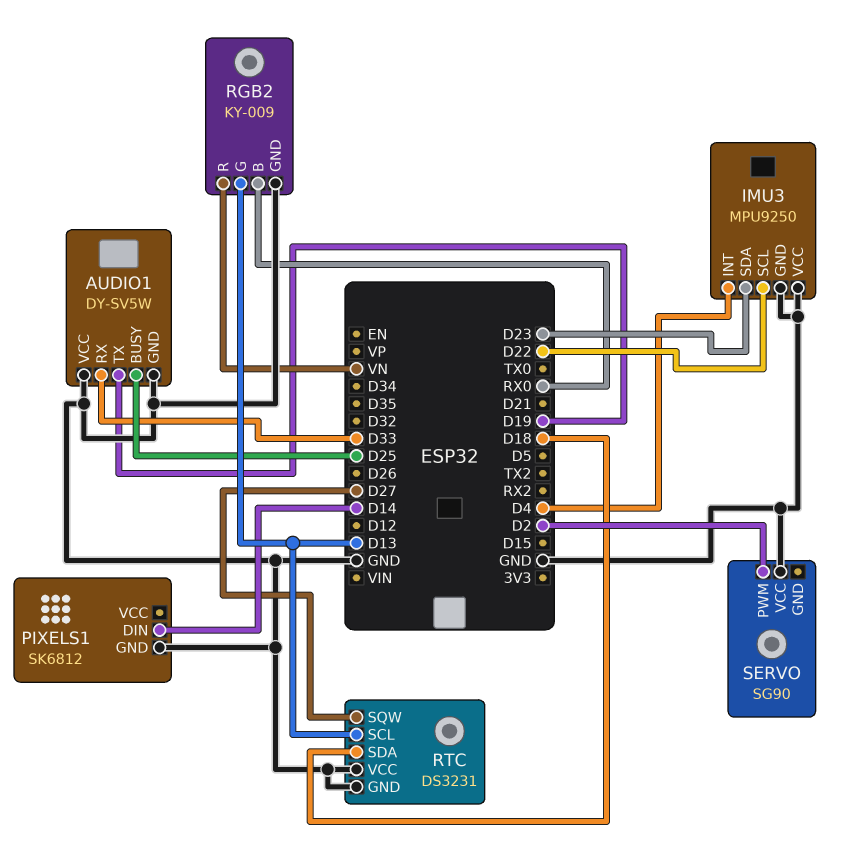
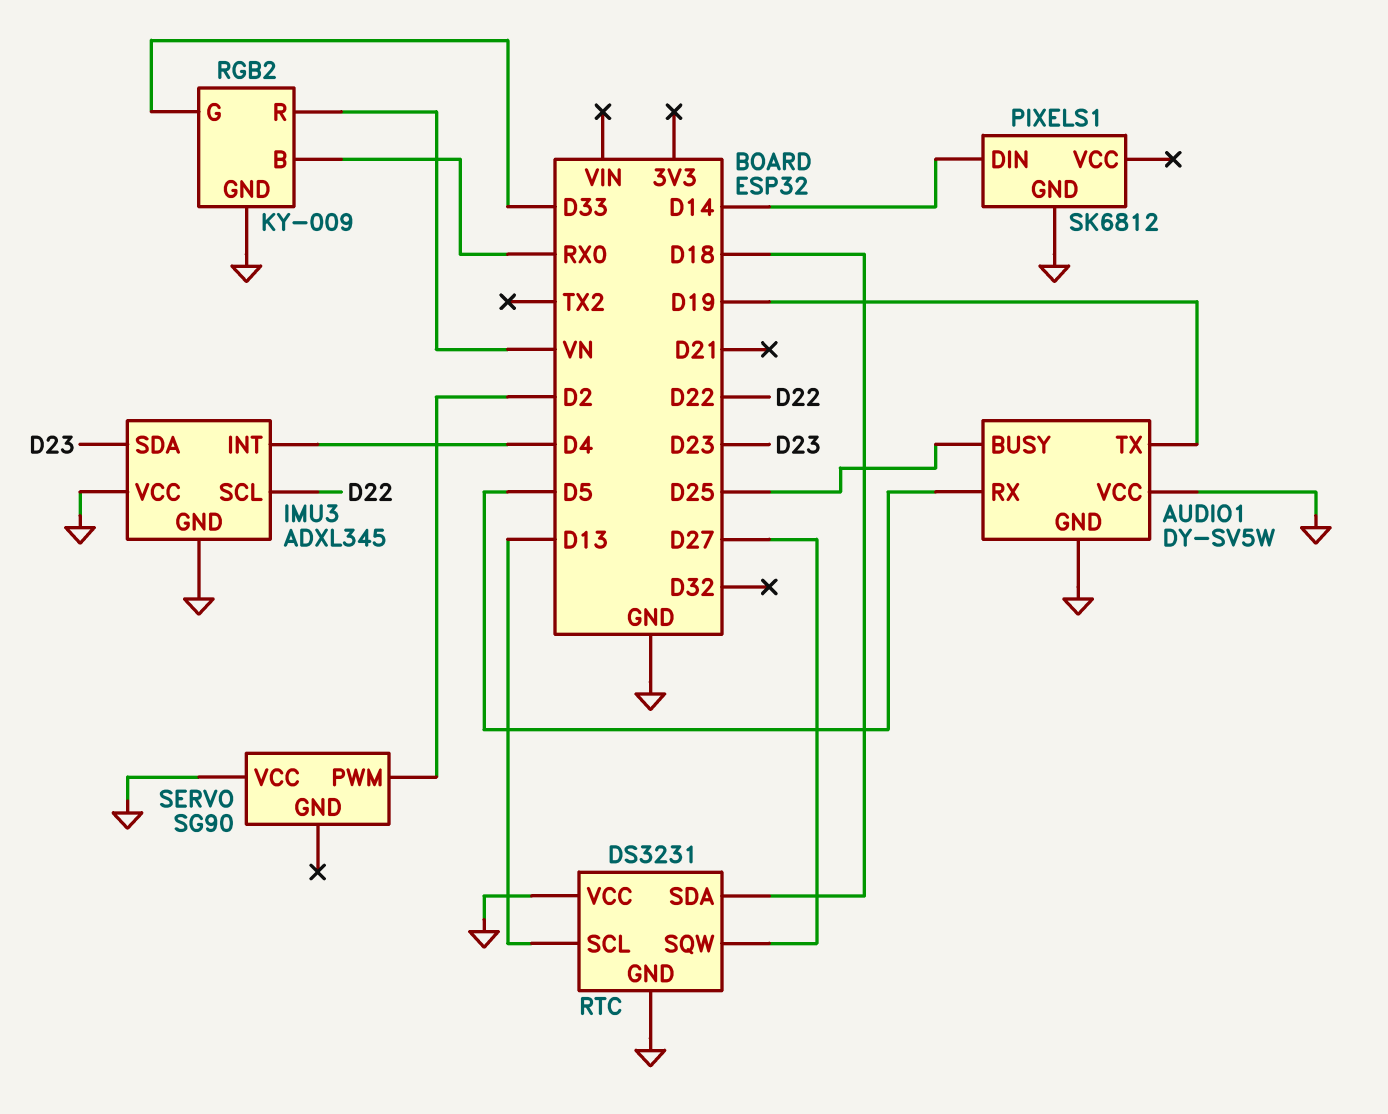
AUDIO1 pin RX: D33 -> D5
IMU3: MPU9250 -> ADXL345
RGB2 pin G: D13 -> D33

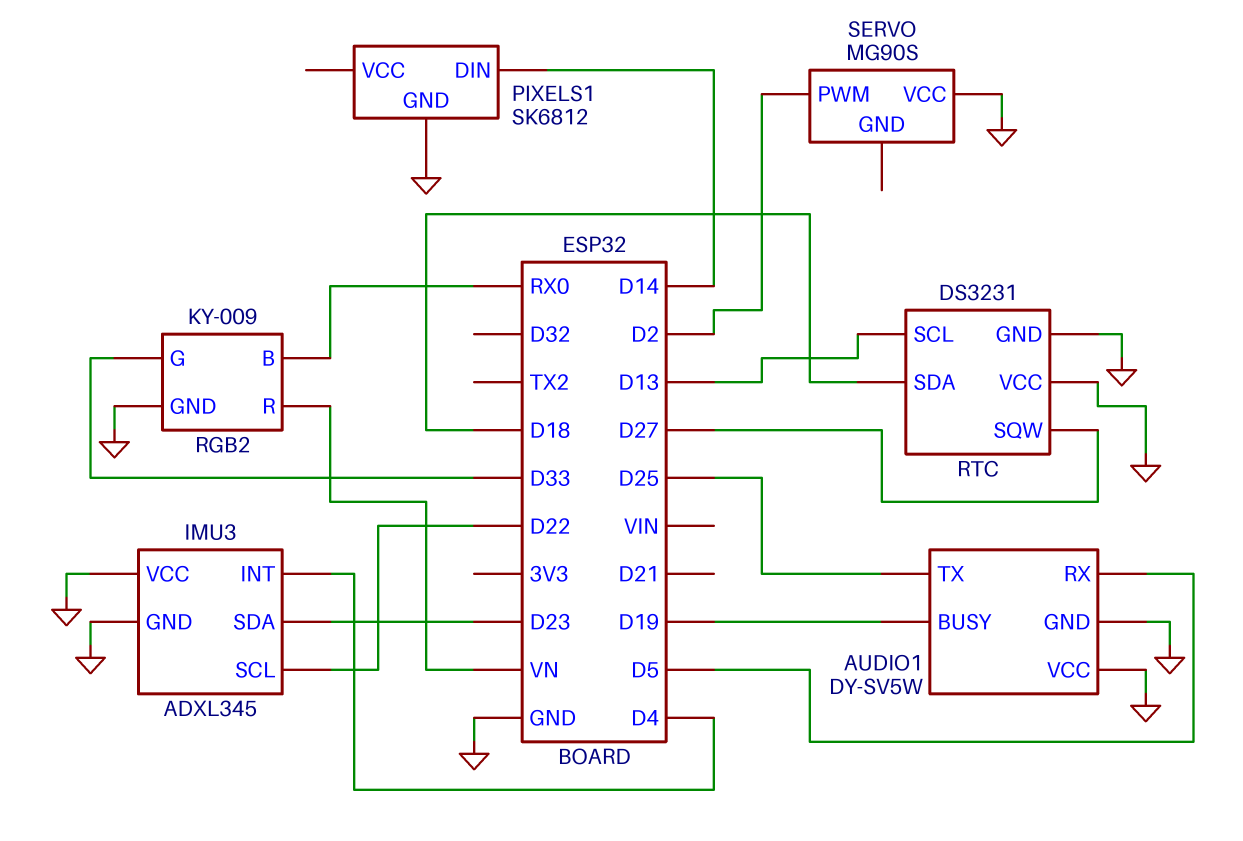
AUDIO1 pin BUSY: D25 -> D19
AUDIO1 pin TX: D19 -> D25
SERVO: SG90 -> MG90S

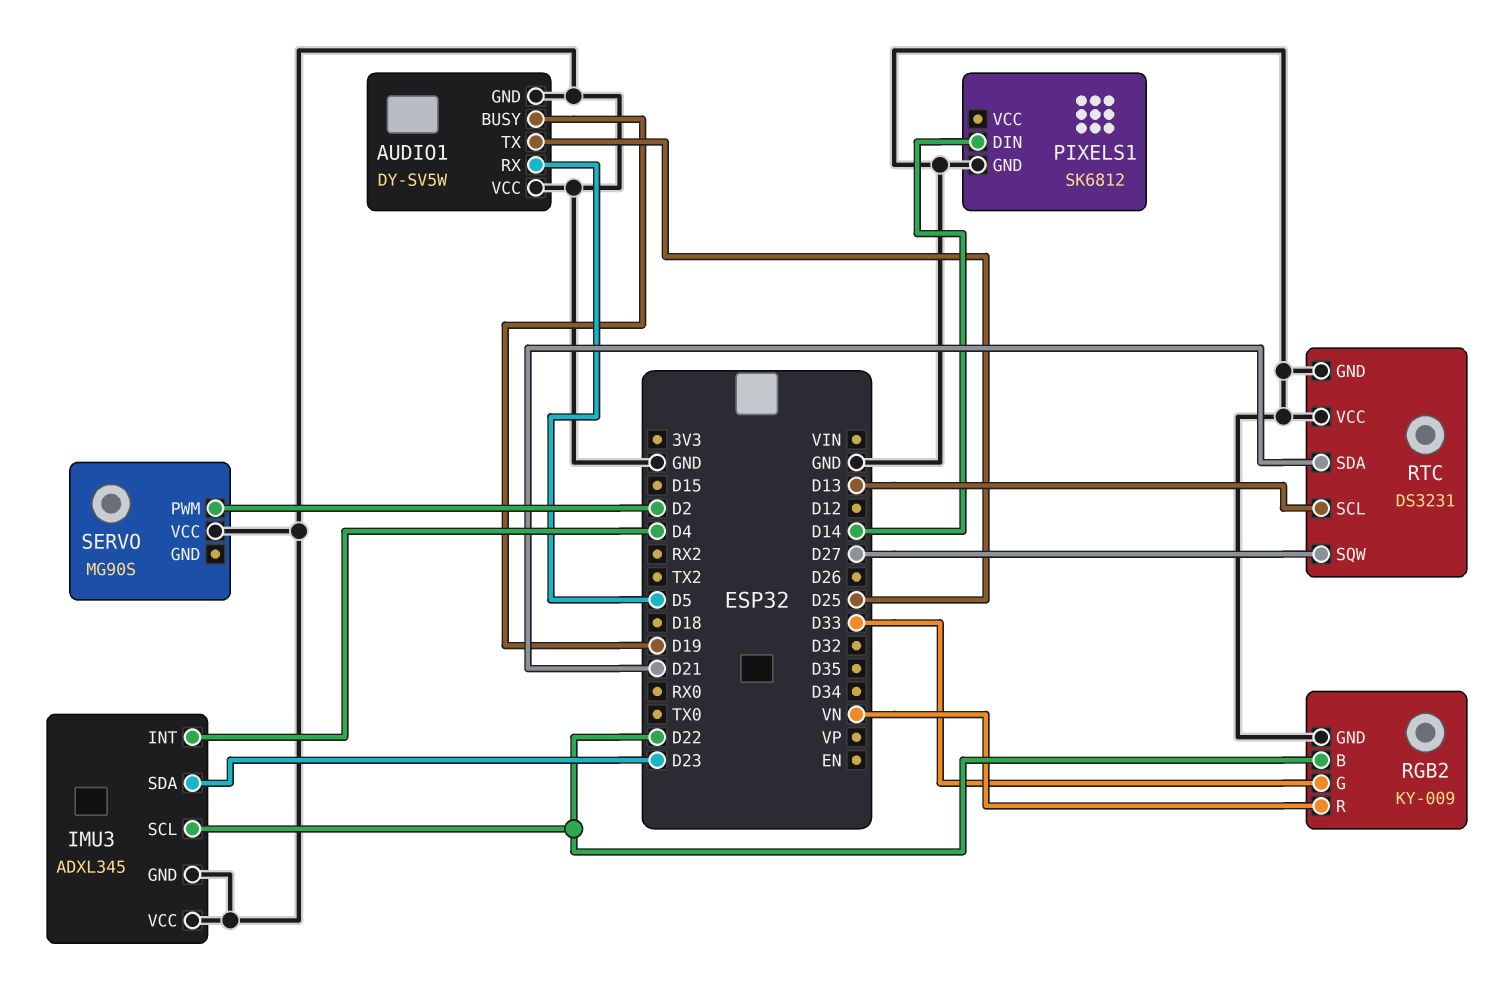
RGB2 pin B: RX0 -> D22
RTC pin SDA: D18 -> D21

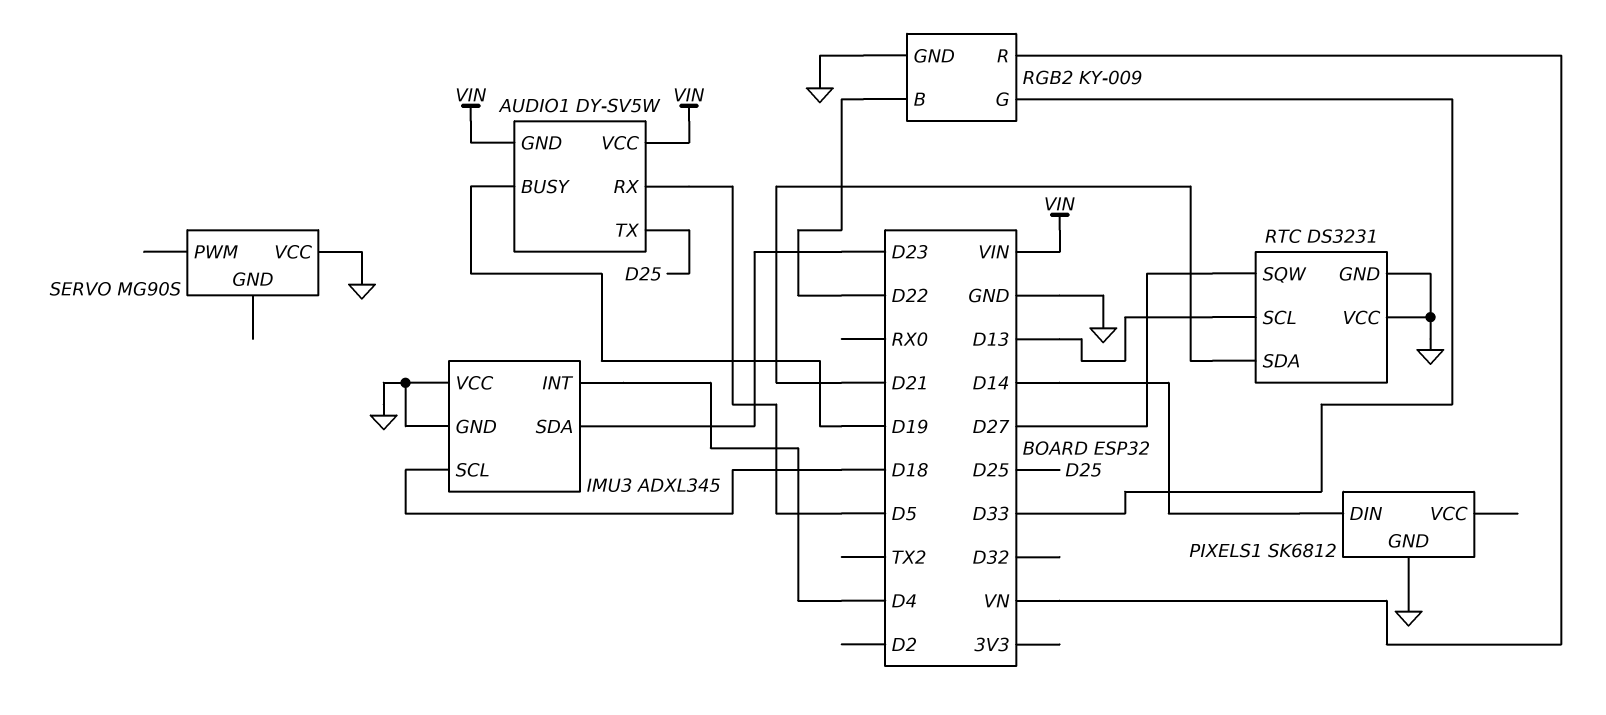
AUDIO1 pin GND: GND -> VIN
AUDIO1 pin VCC: GND -> VIN
IMU3 pin SCL: D22 -> D18
SERVO pin PWM: D2 -> none

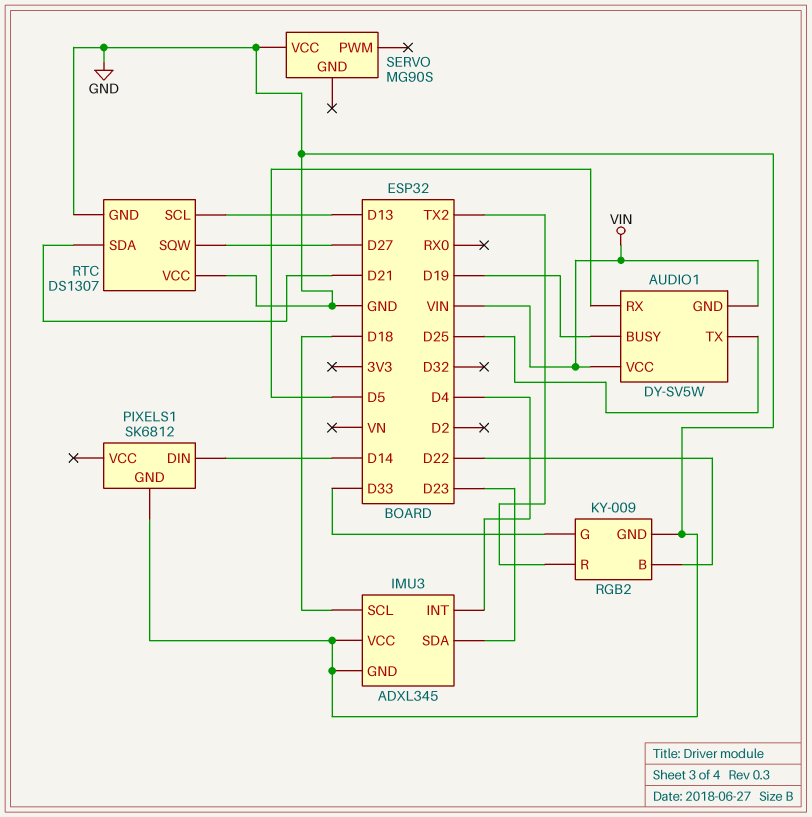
RGB2 pin R: VN -> TX2
RTC: DS3231 -> DS1307

